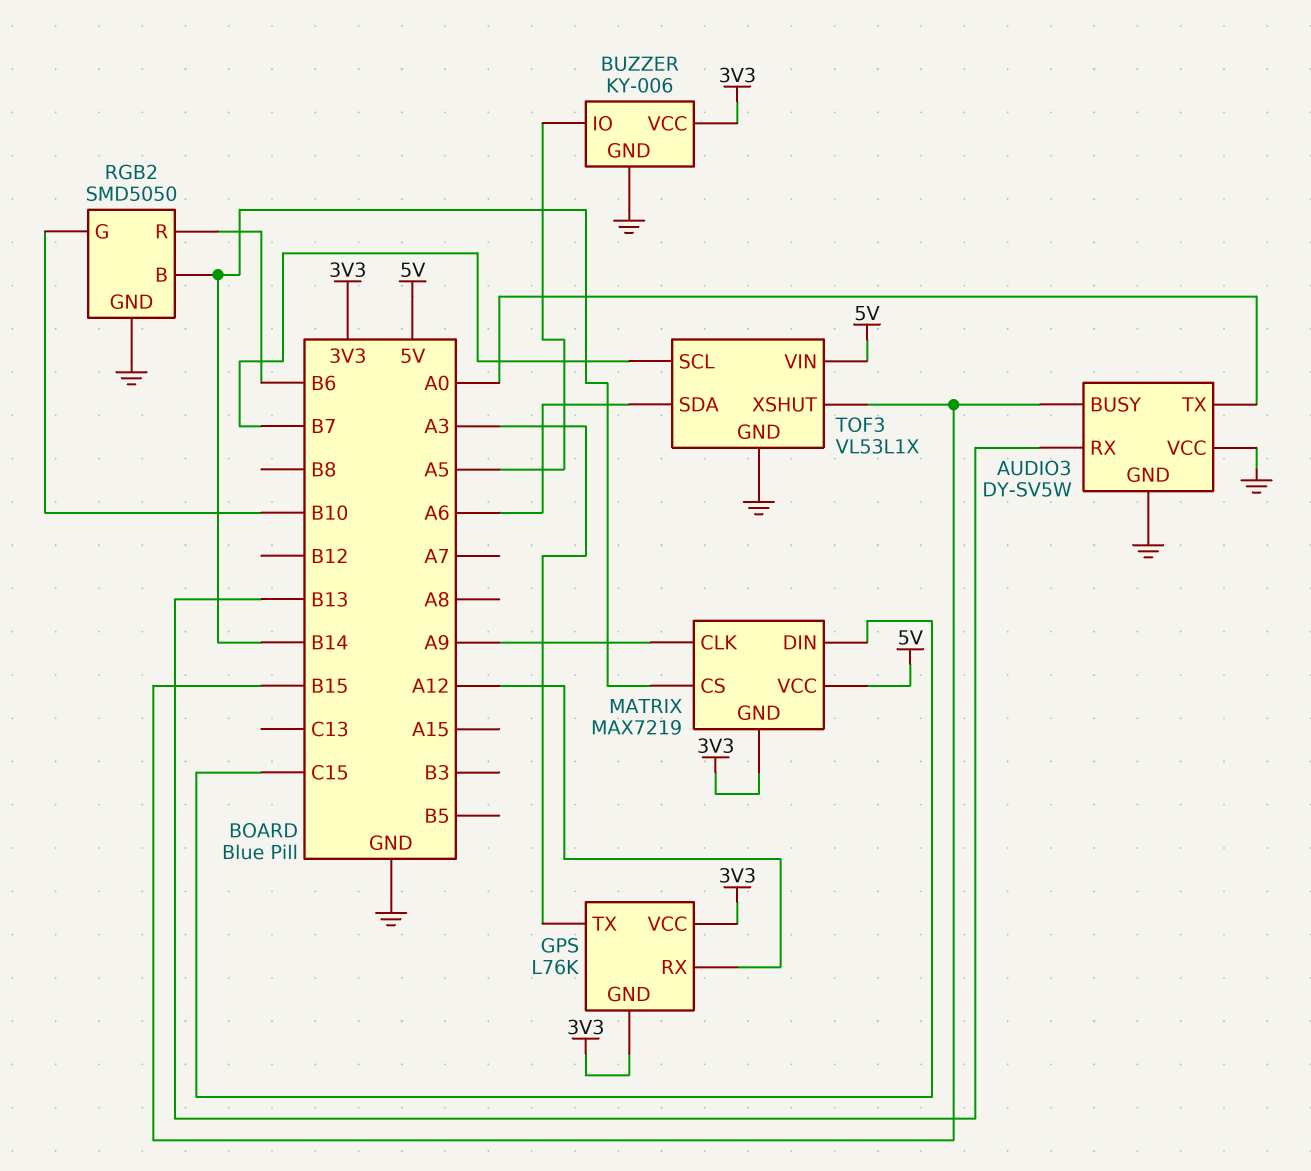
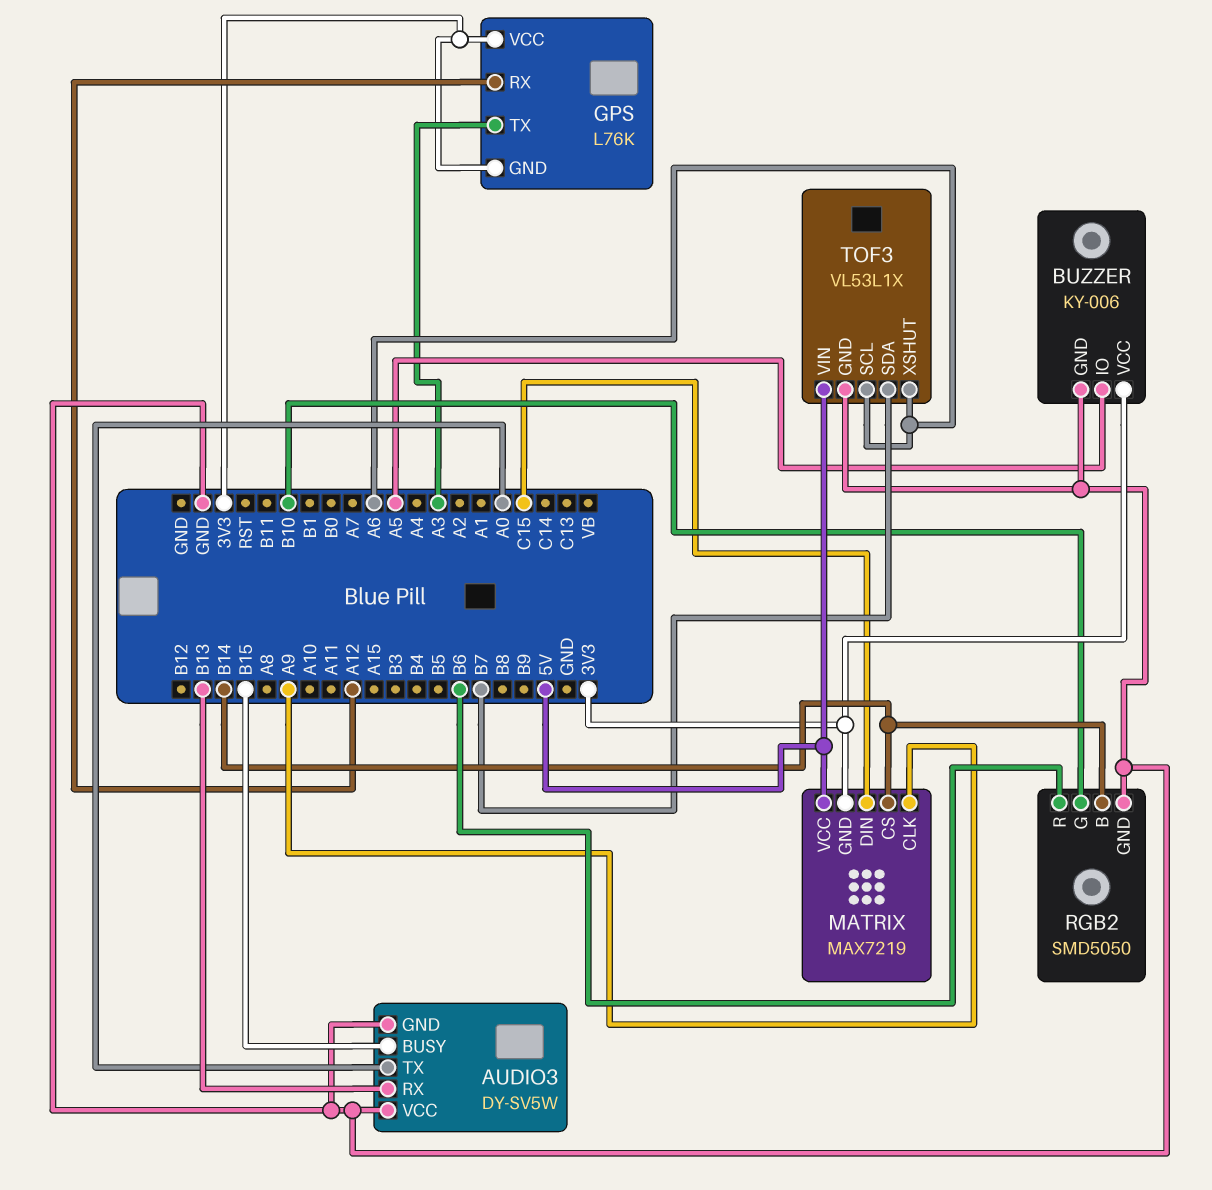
TOF3 pin SCL: B7 -> A6
TOF3 pin SDA: A6 -> B7
TOF3 pin XSHUT: B15 -> A6

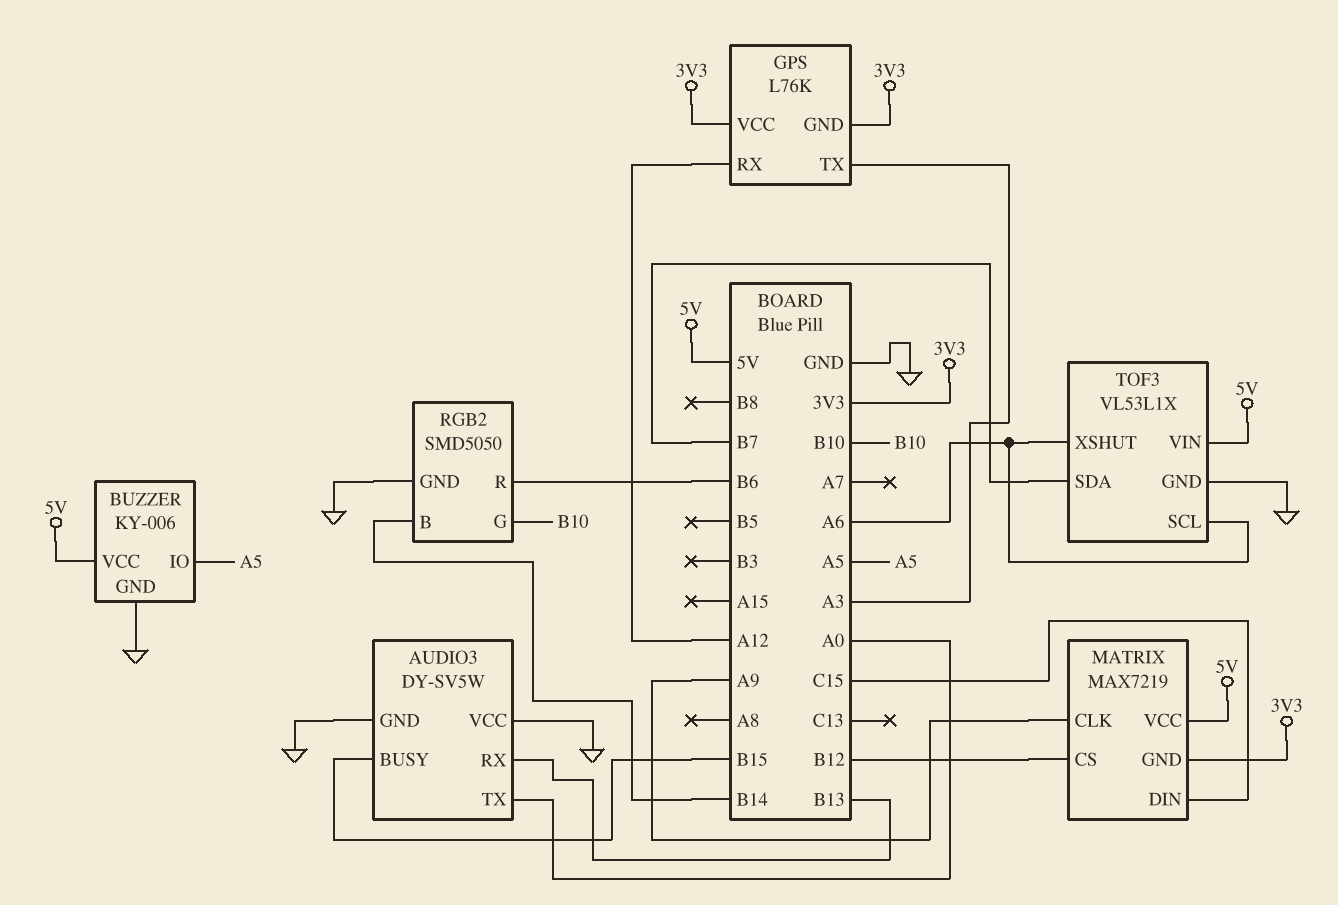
BUZZER pin VCC: 3V3 -> 5V
MATRIX pin CS: B14 -> B12

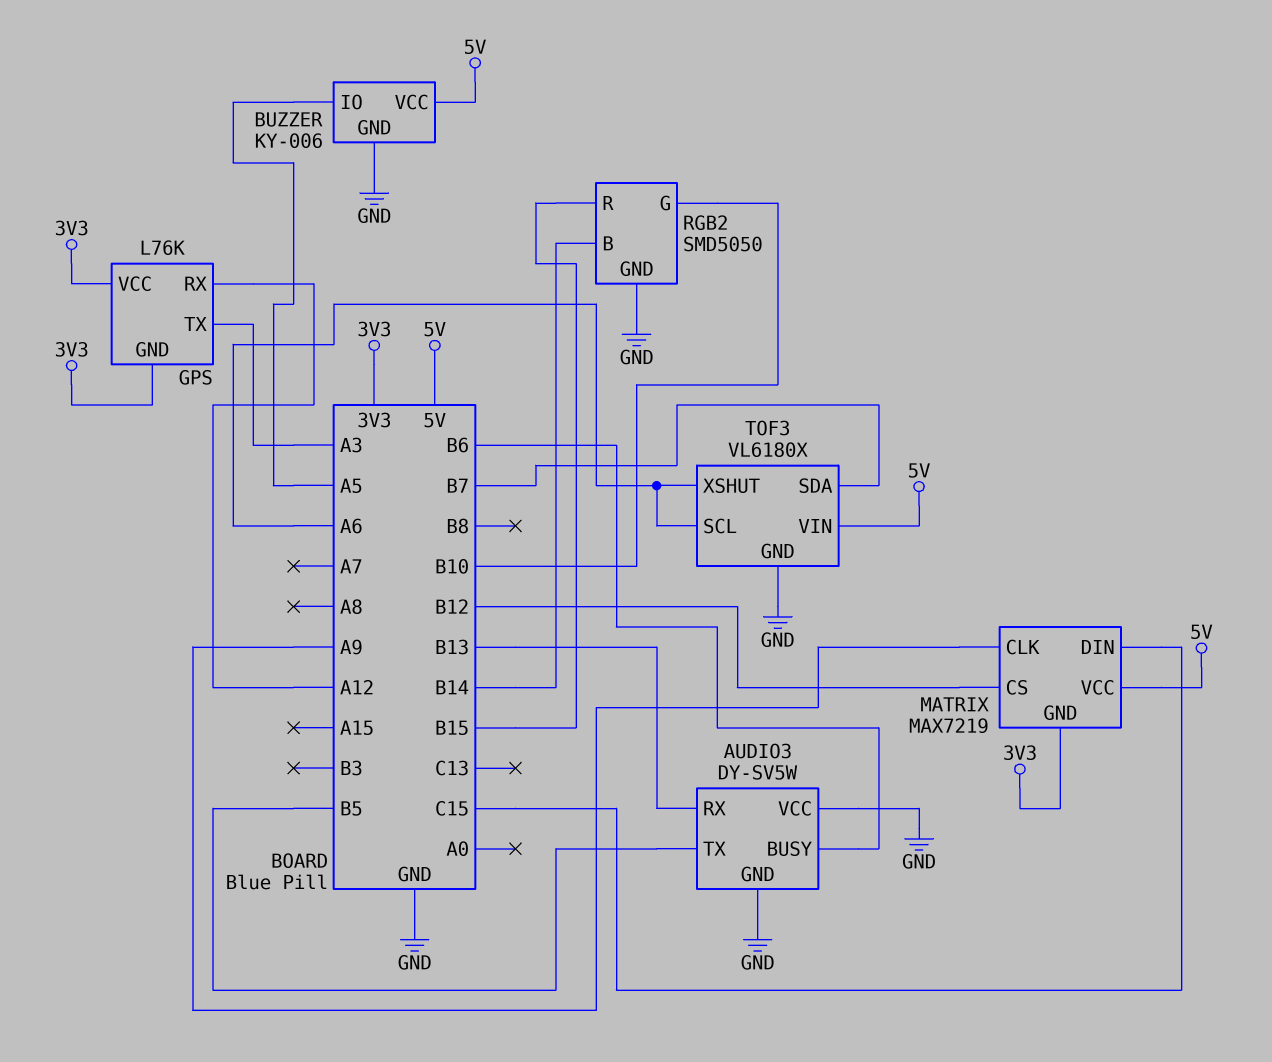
AUDIO3 pin BUSY: B15 -> B6
AUDIO3 pin TX: A0 -> B5
RGB2 pin R: B6 -> B15
TOF3: VL53L1X -> VL6180X

